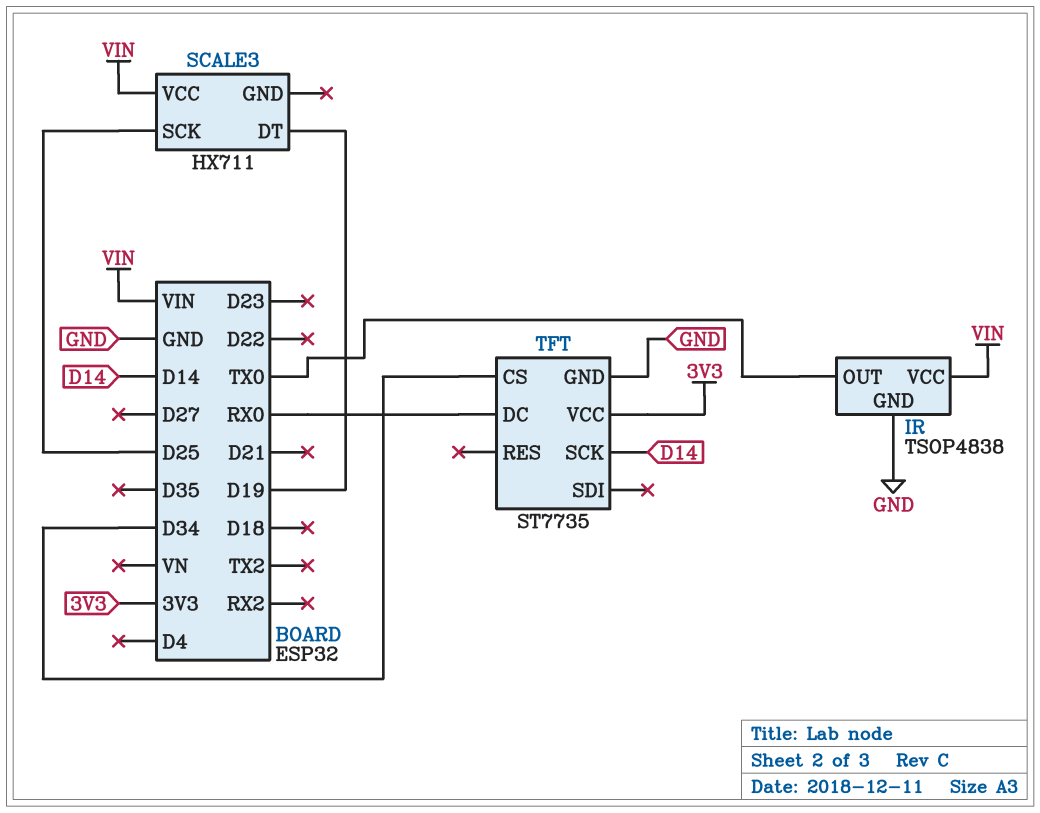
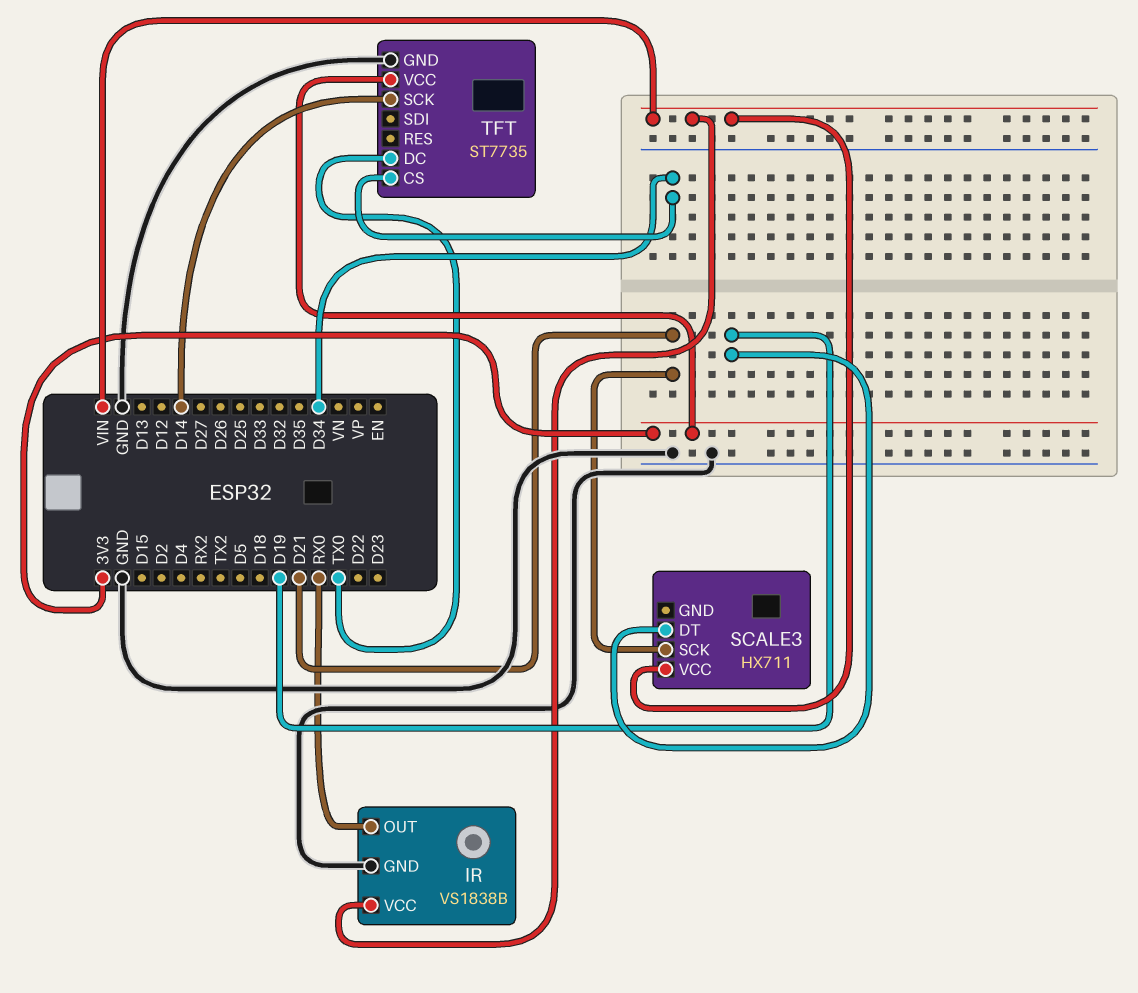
IR: TSOP4838 -> VS1838B
IR pin OUT: TX0 -> RX0
SCALE3 pin SCK: D25 -> D21
TFT pin DC: RX0 -> TX0

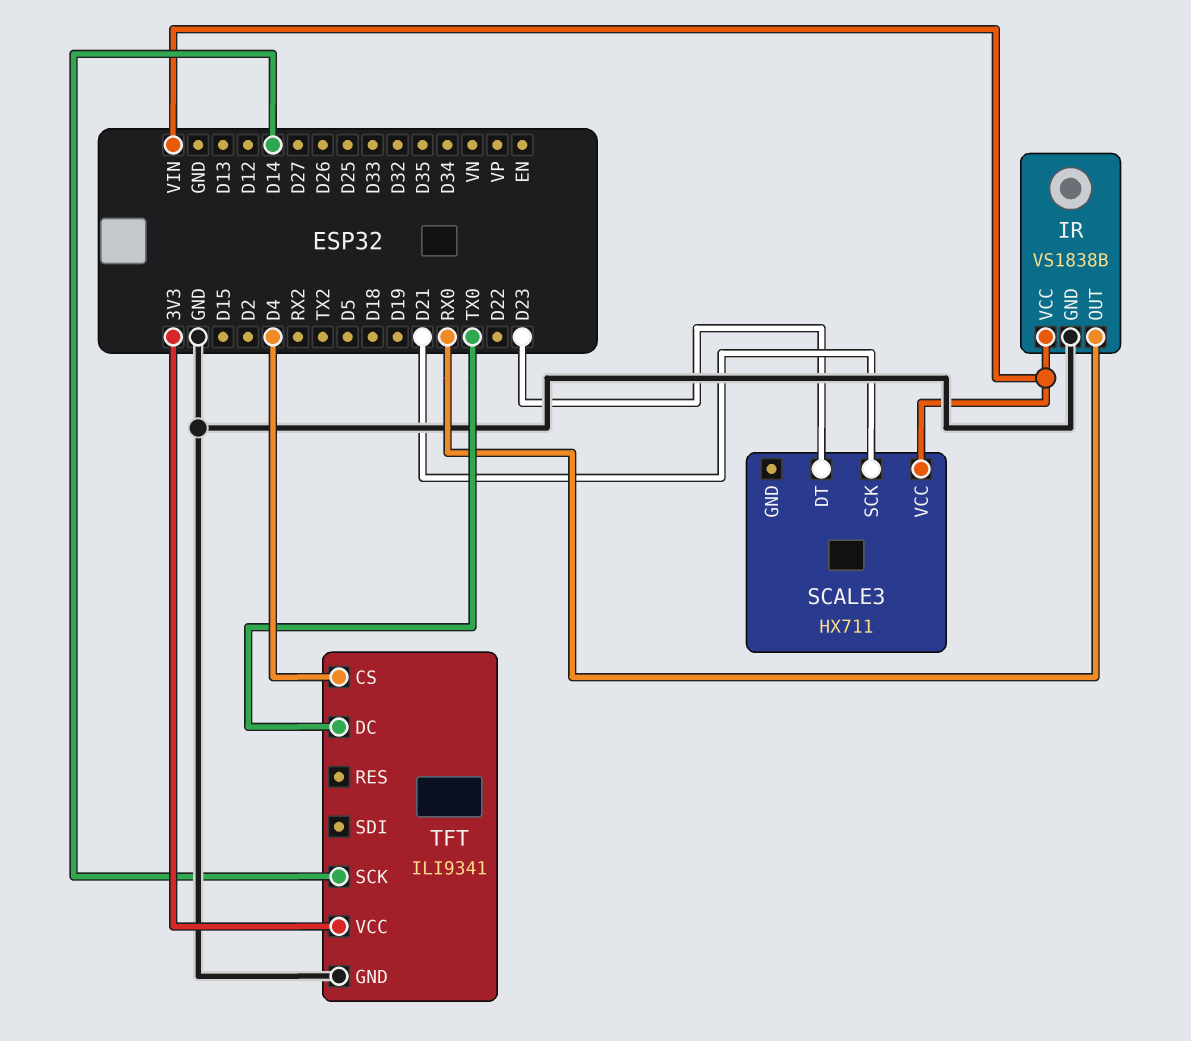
SCALE3 pin DT: D19 -> D23
TFT: ST7735 -> ILI9341
TFT pin CS: D34 -> D4

